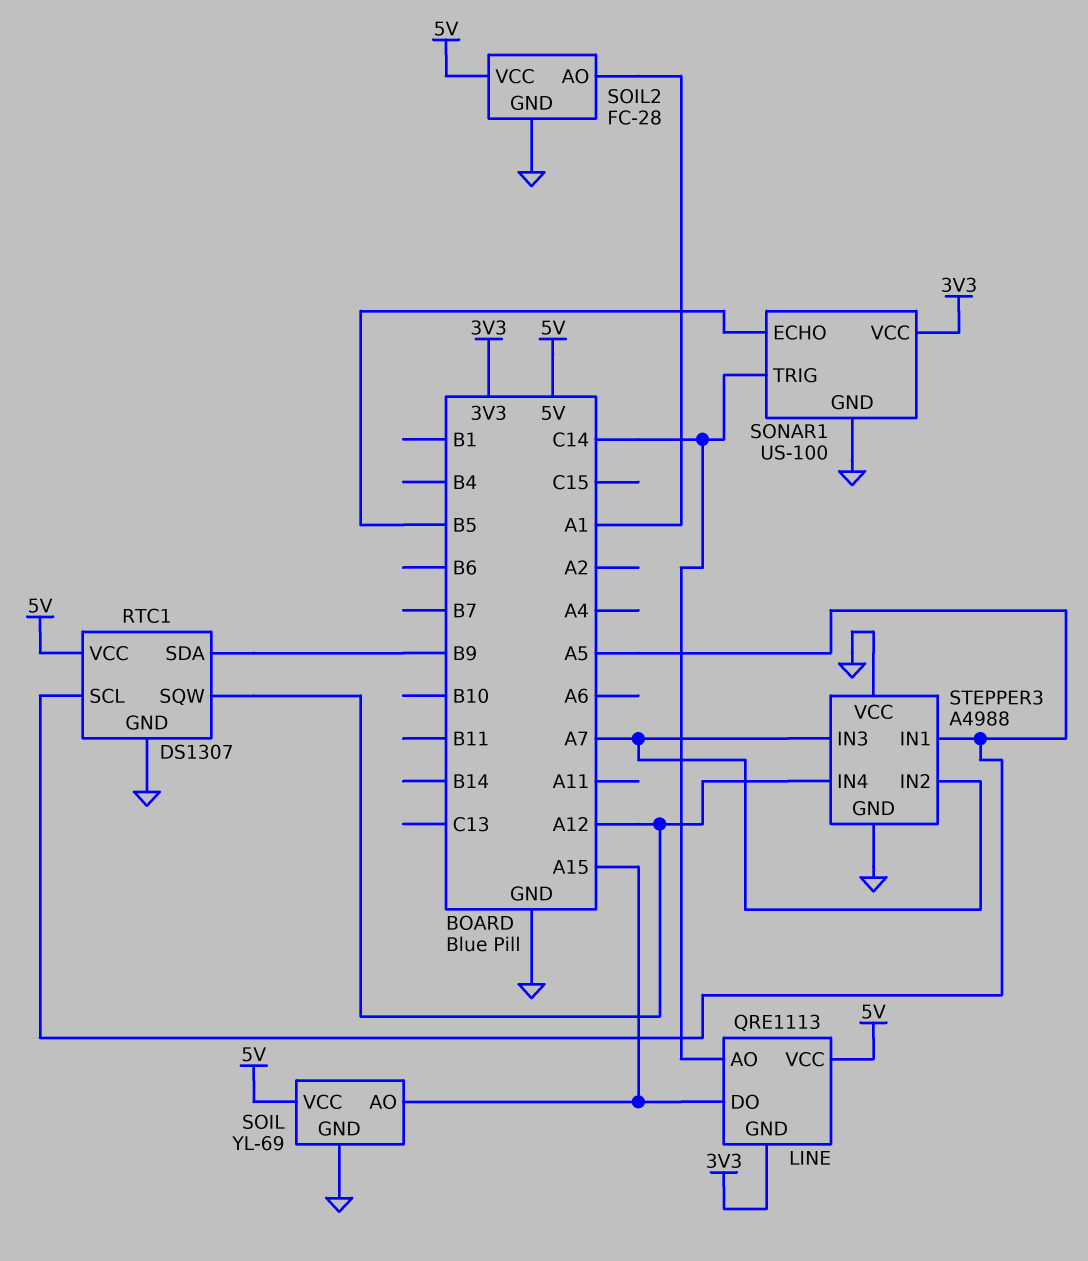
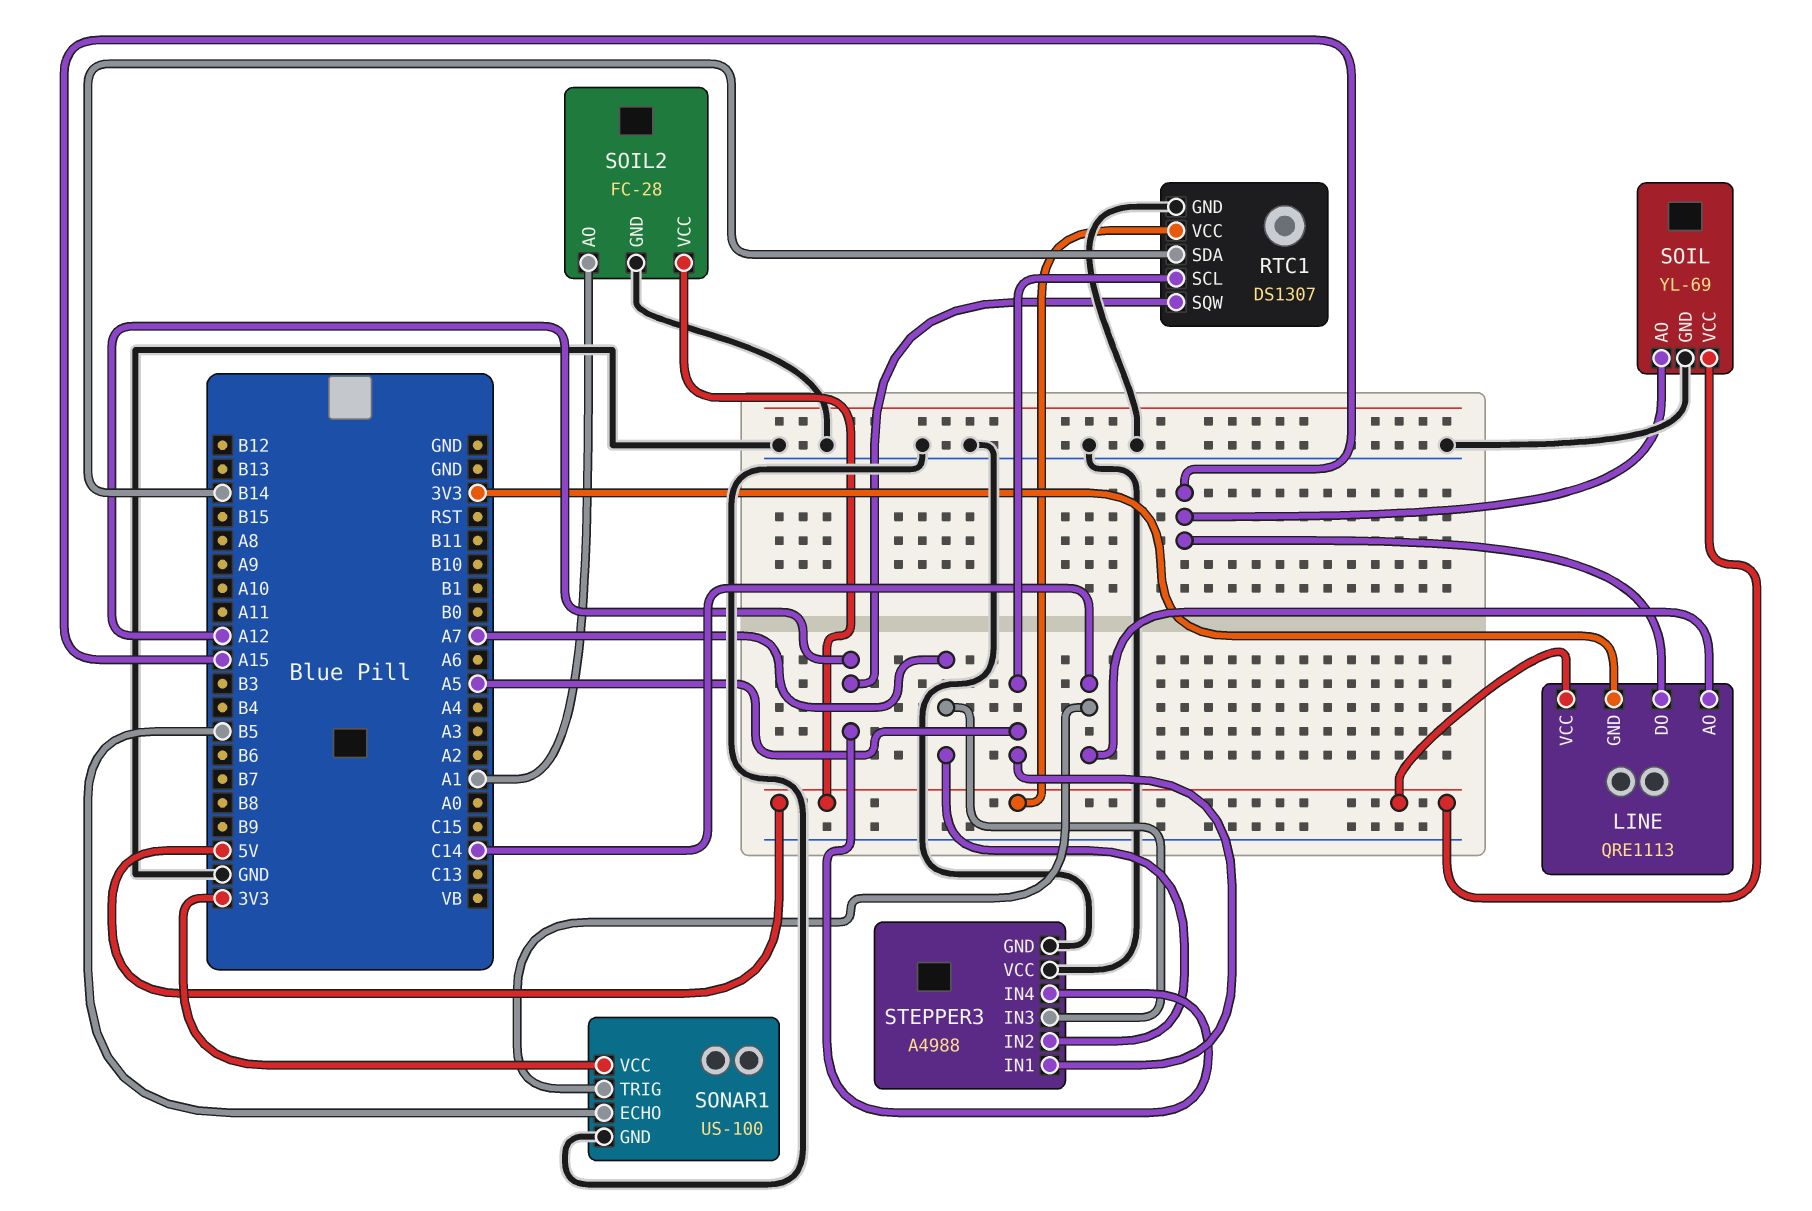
RTC1 pin SDA: B9 -> B14

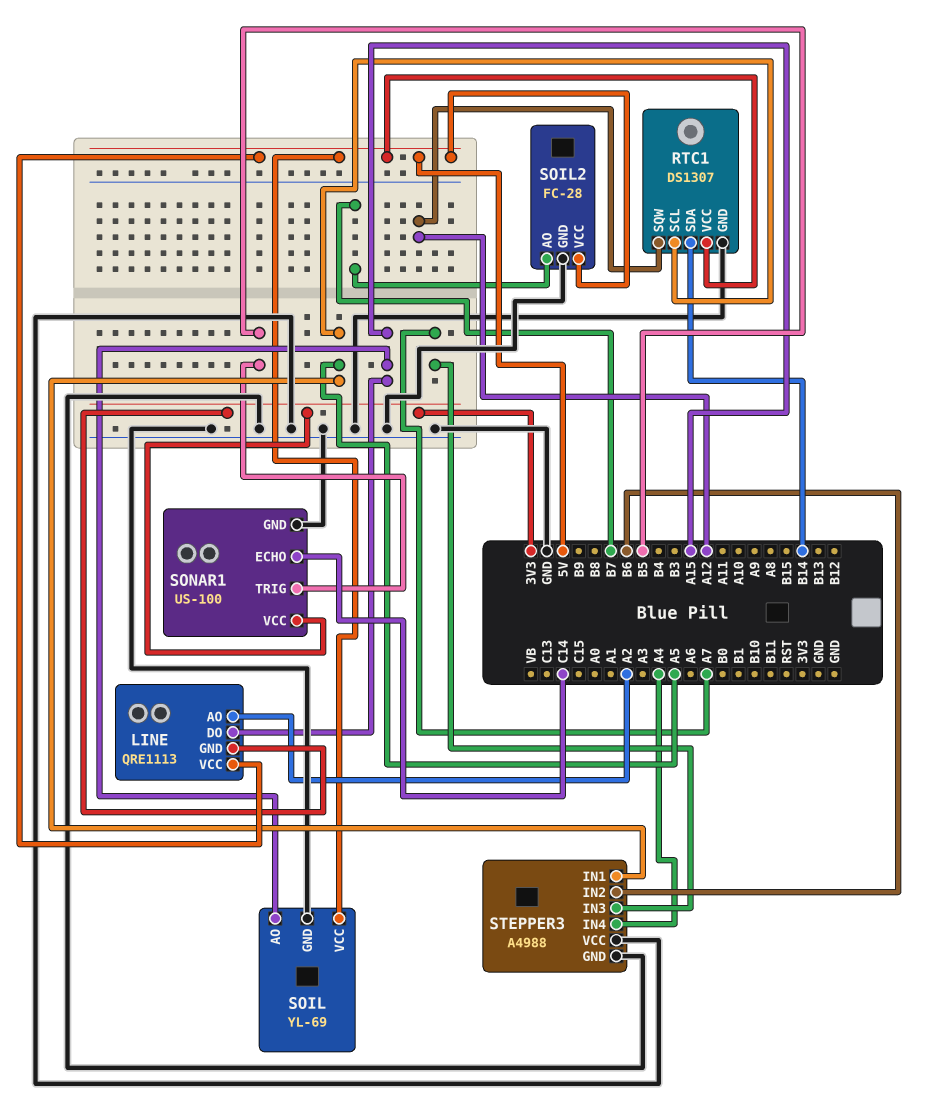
LINE pin AO: C14 -> A2
SOIL2 pin AO: A1 -> B7
SONAR1 pin ECHO: B5 -> C14
SONAR1 pin TRIG: C14 -> B5
STEPPER3 pin IN2: A7 -> B6
STEPPER3 pin IN4: A12 -> A4

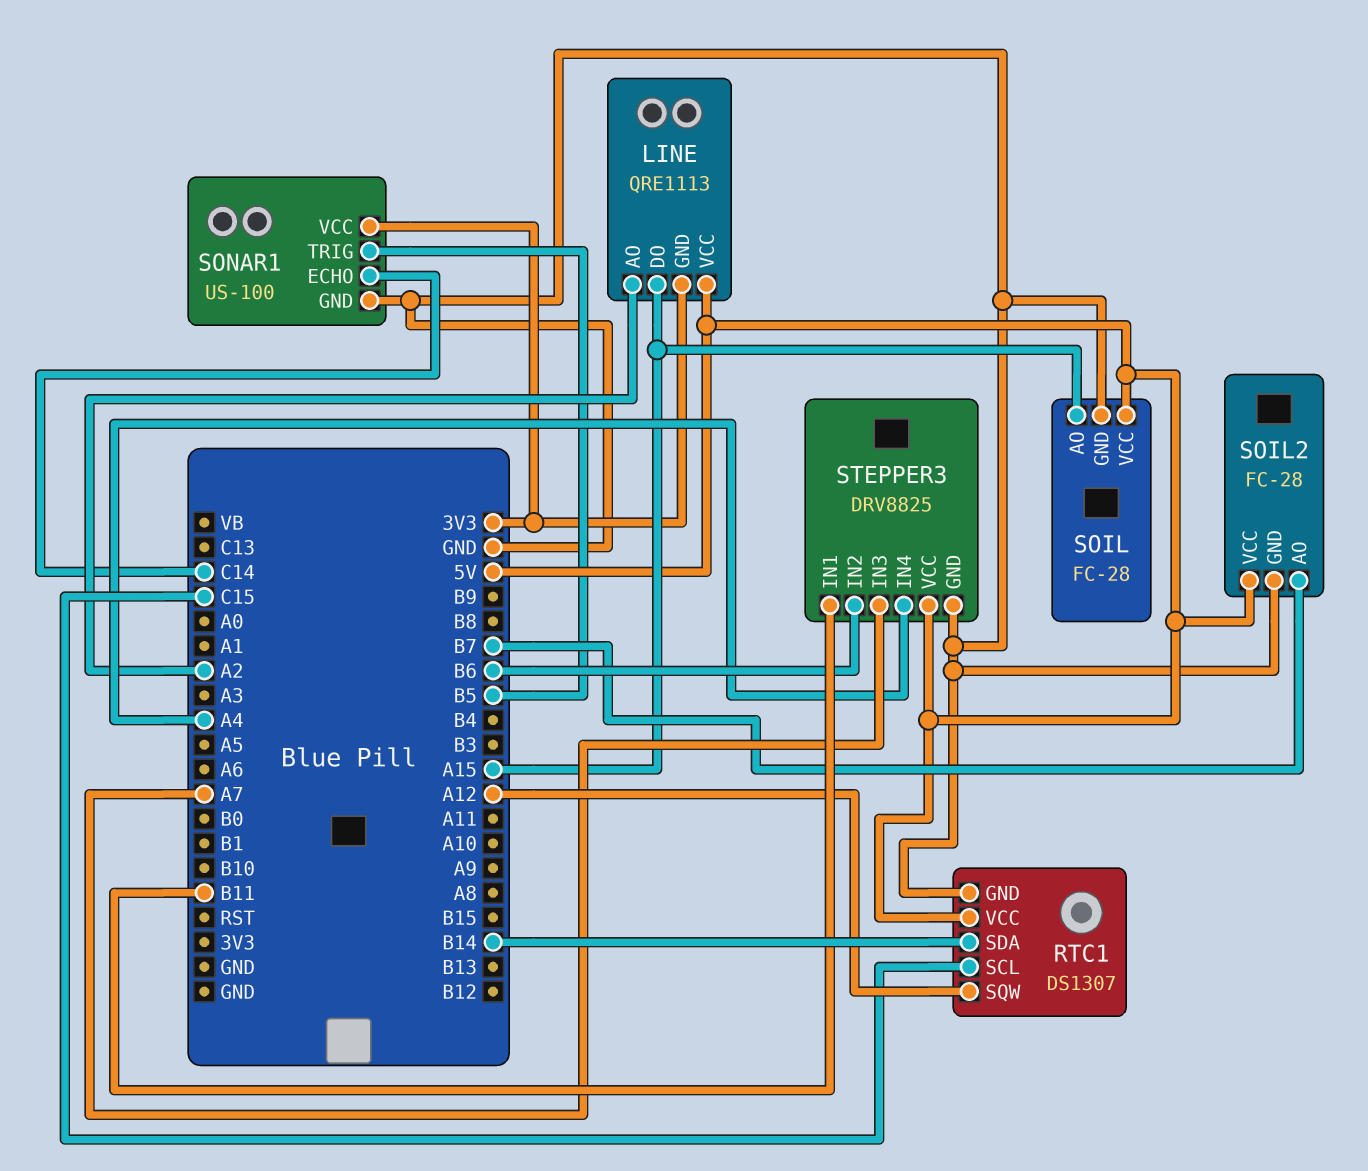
RTC1 pin SCL: A5 -> C15
SOIL: YL-69 -> FC-28
STEPPER3: A4988 -> DRV8825
STEPPER3 pin IN1: A5 -> B11
STEPPER3 pin VCC: GND -> 5V

